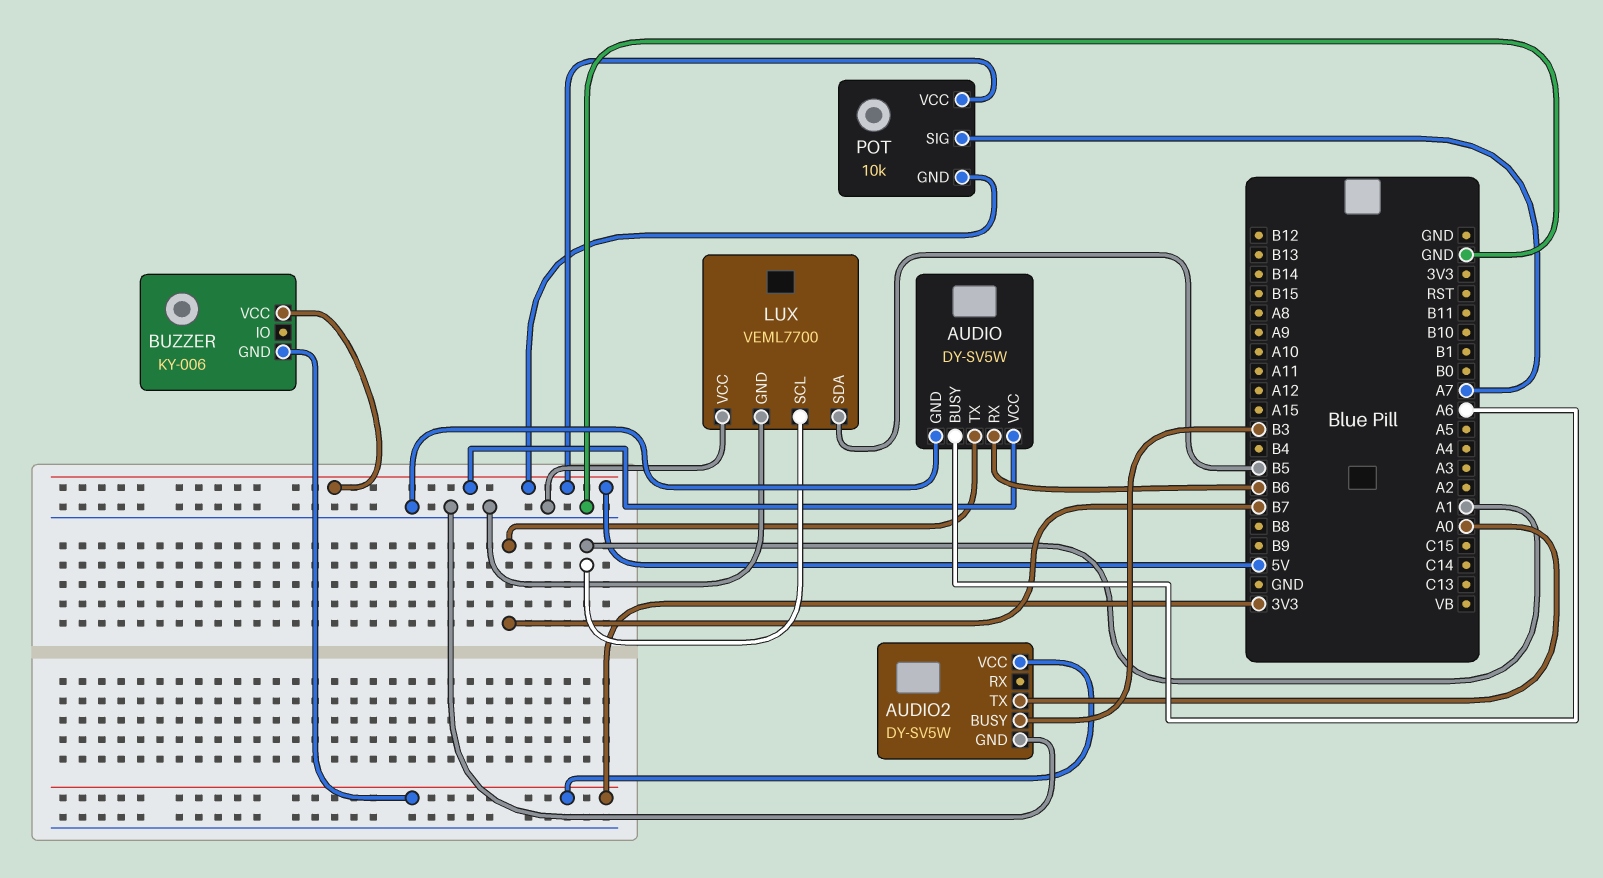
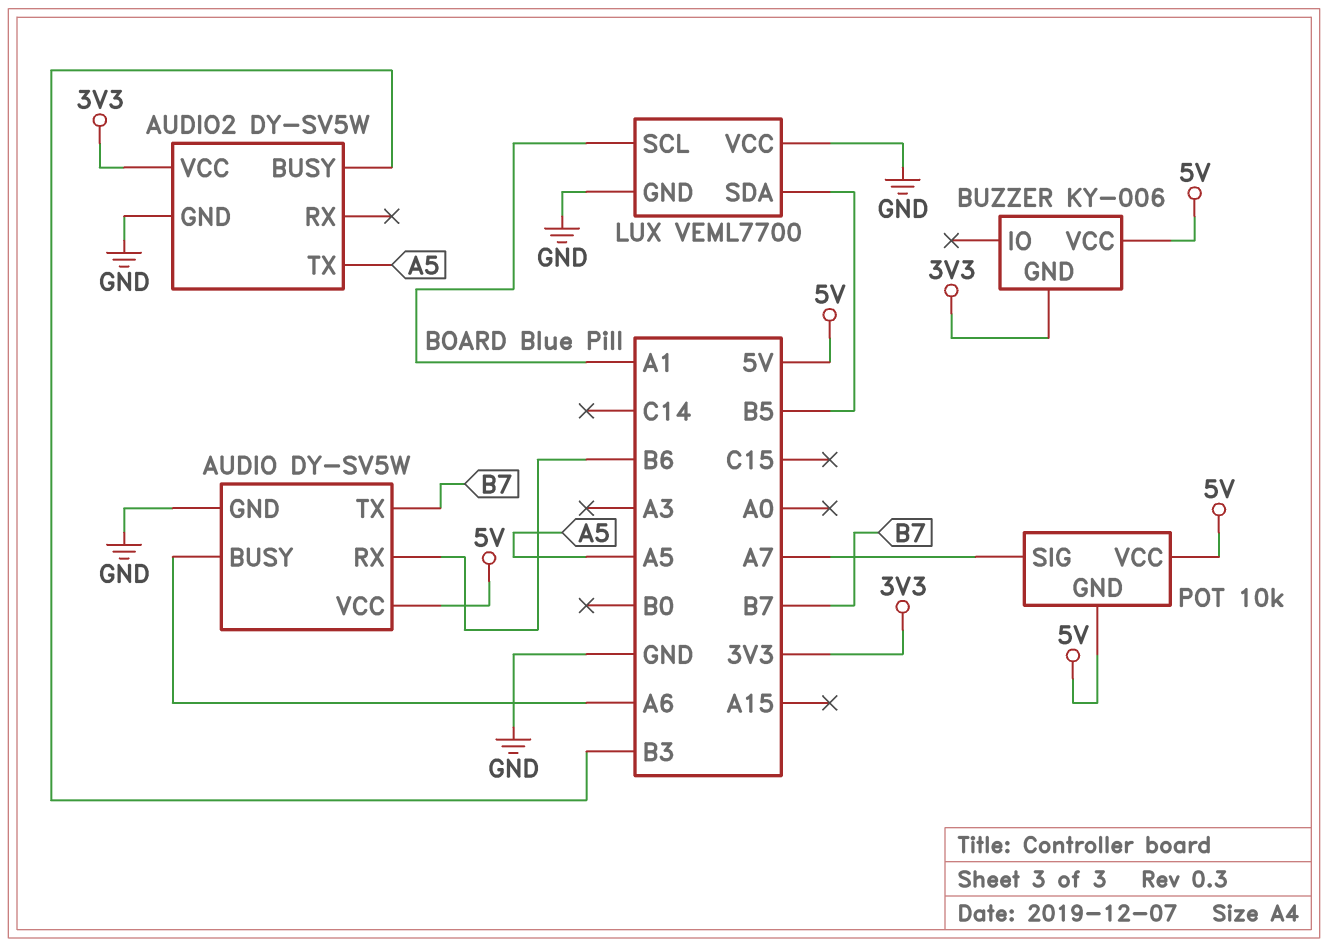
AUDIO2 pin TX: A0 -> A5

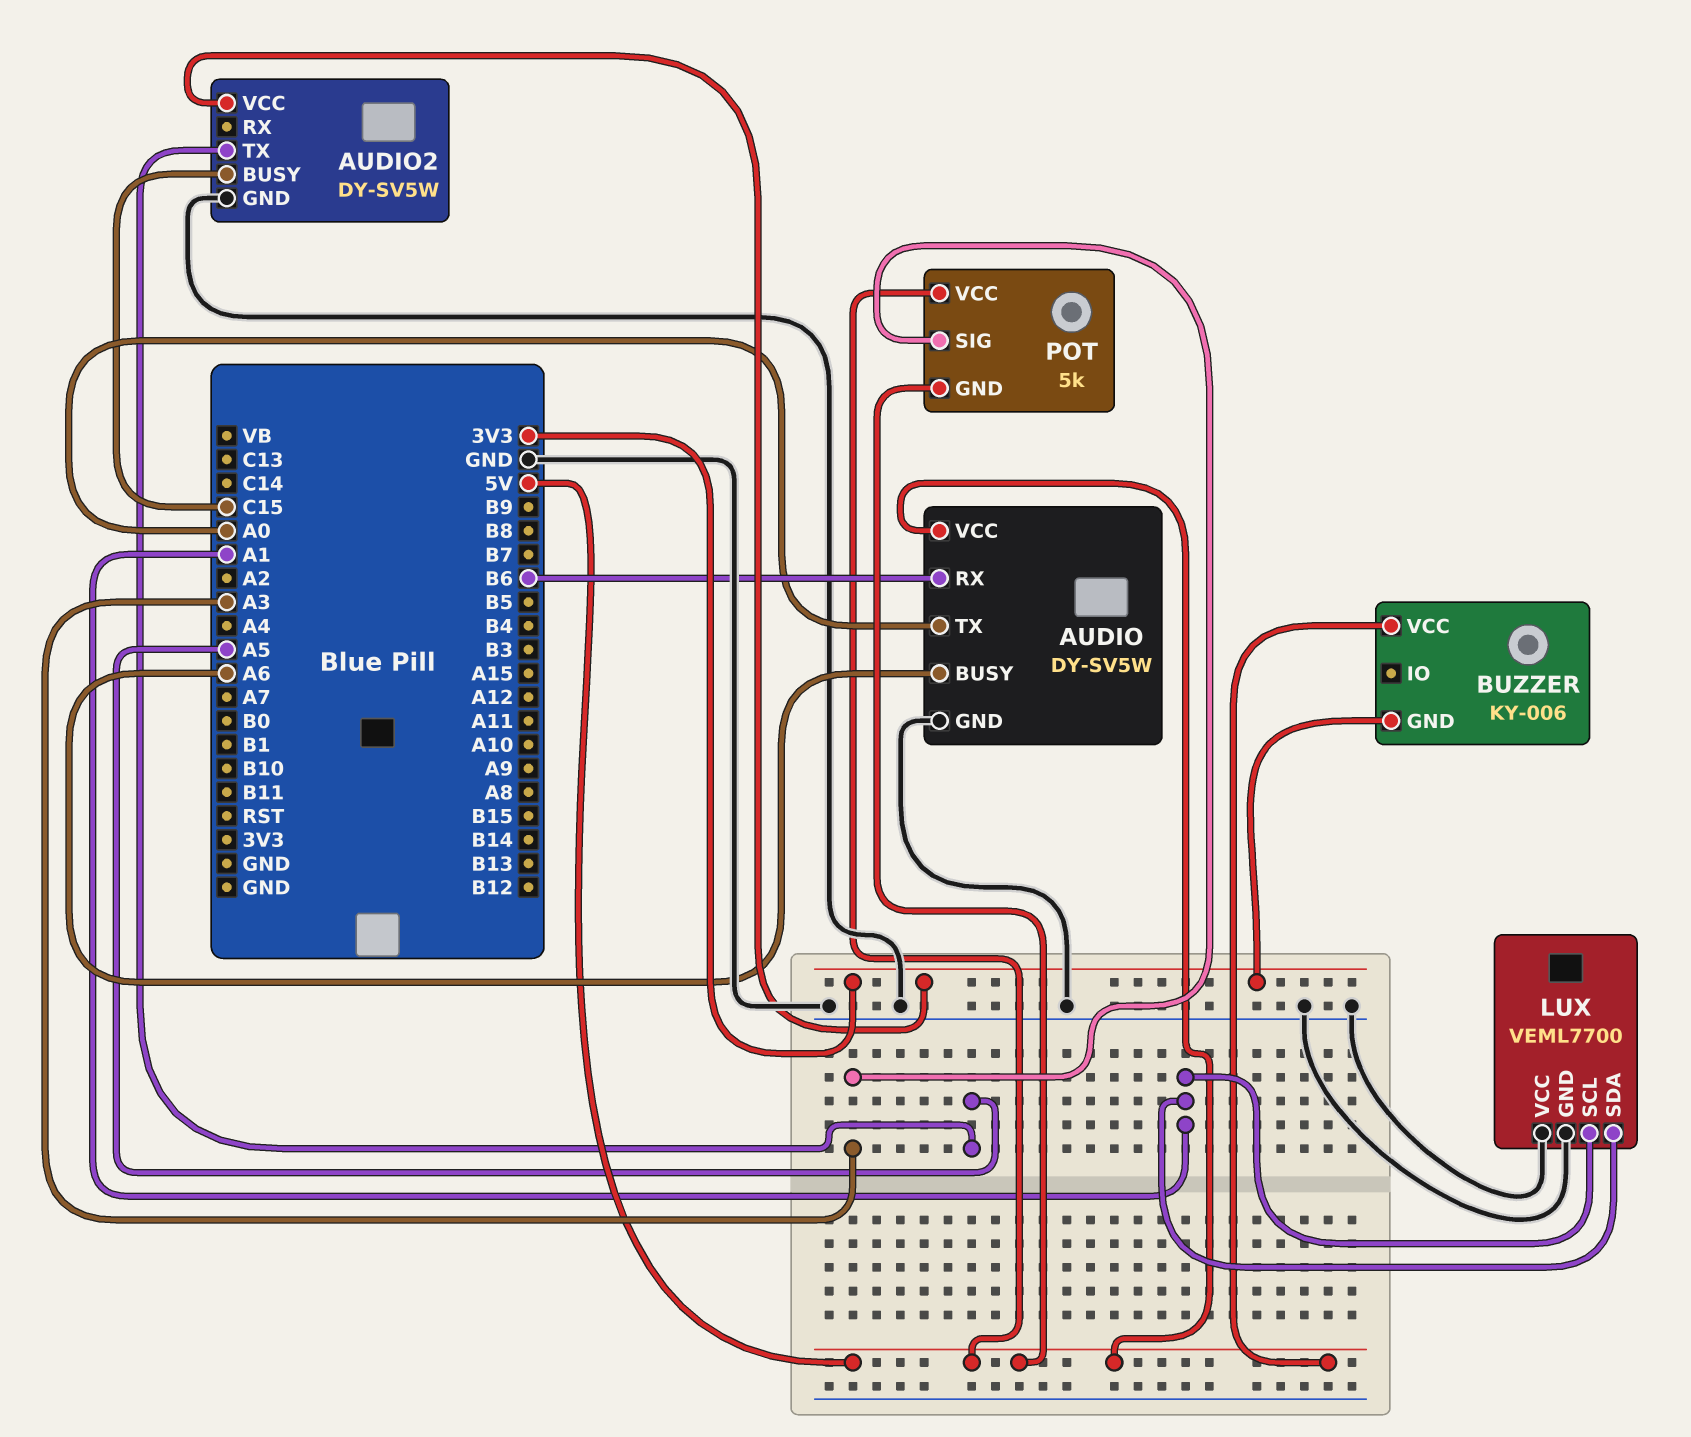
AUDIO pin TX: B7 -> A0
AUDIO2 pin BUSY: B3 -> C15
LUX pin SDA: B5 -> A1
POT: 10k -> 5k
POT pin SIG: A7 -> A3

